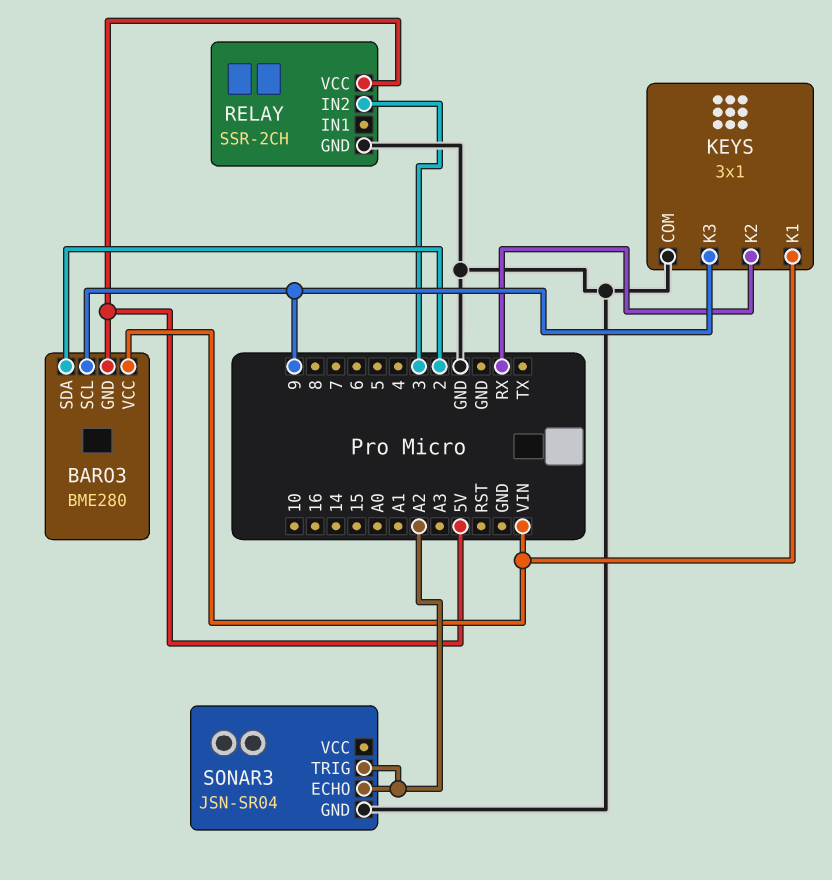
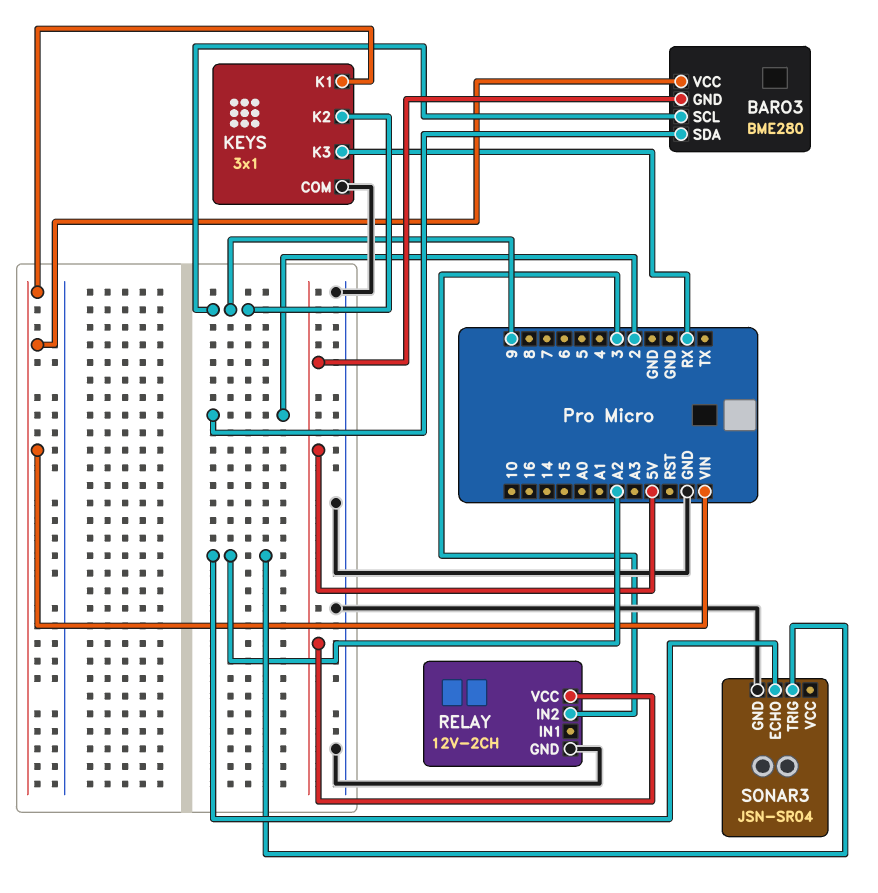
KEYS pin K2: RX -> 9
KEYS pin K3: 9 -> RX
RELAY: SSR-2CH -> 12V-2CH

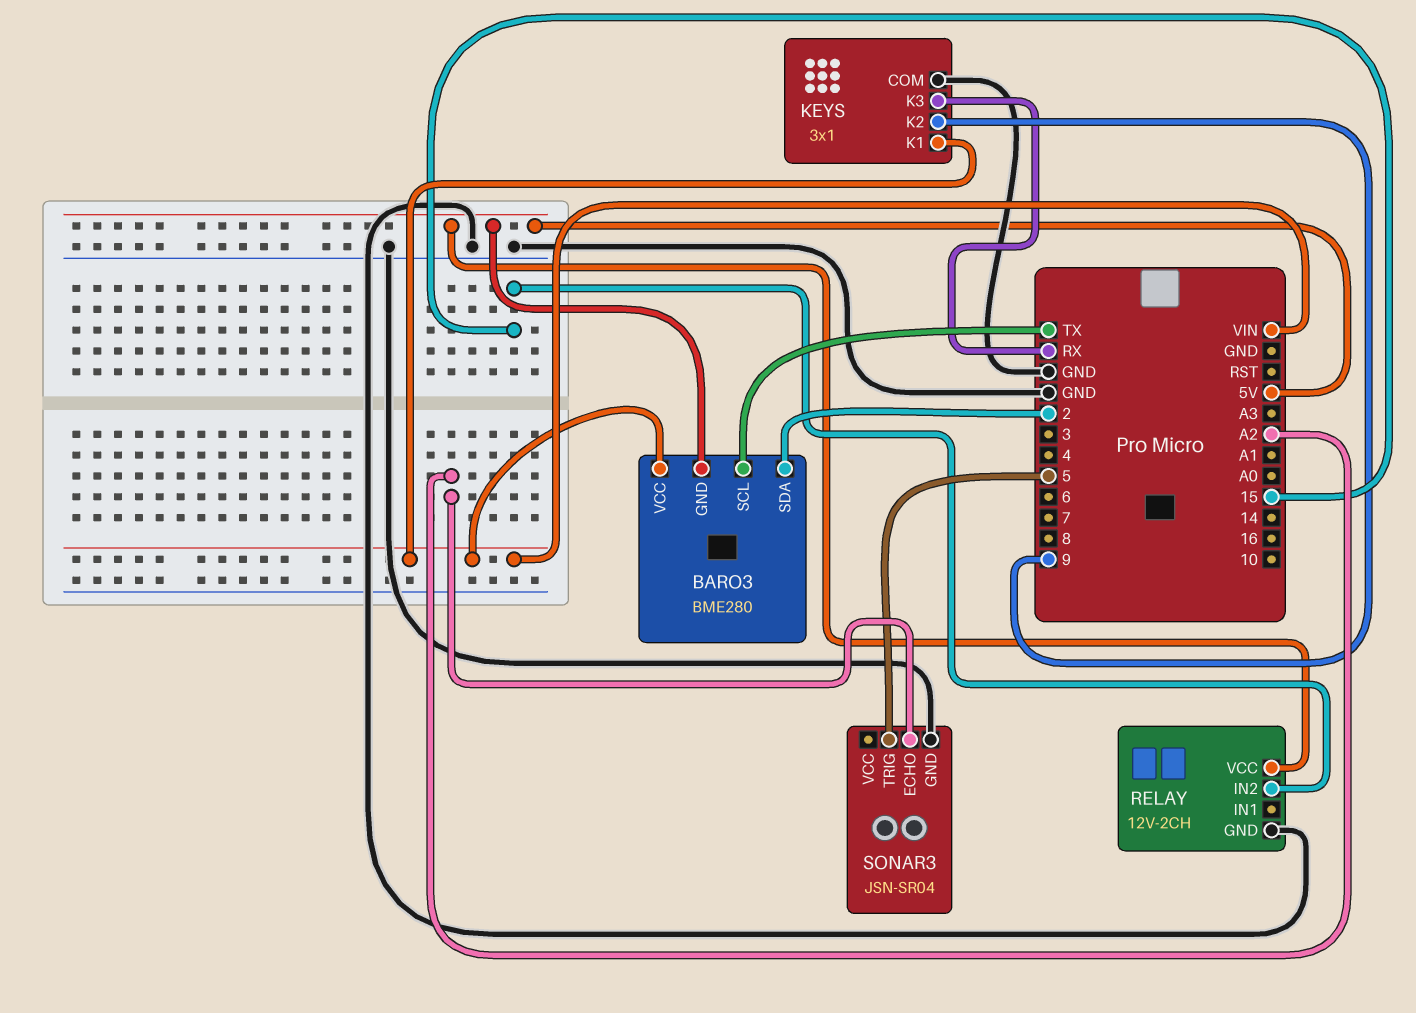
BARO3 pin SCL: 9 -> TX
RELAY pin IN2: 3 -> 15
SONAR3 pin TRIG: A2 -> 5

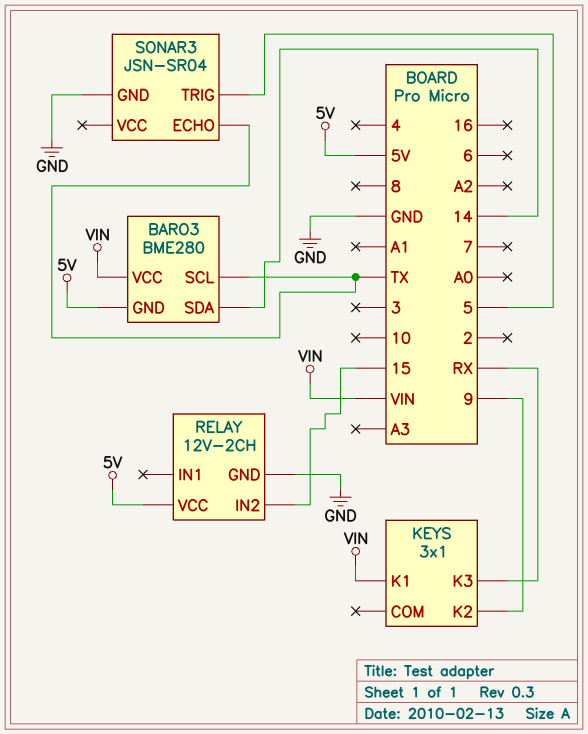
BARO3 pin SDA: 2 -> 14
KEYS pin COM: GND -> none
SONAR3 pin ECHO: A2 -> TX

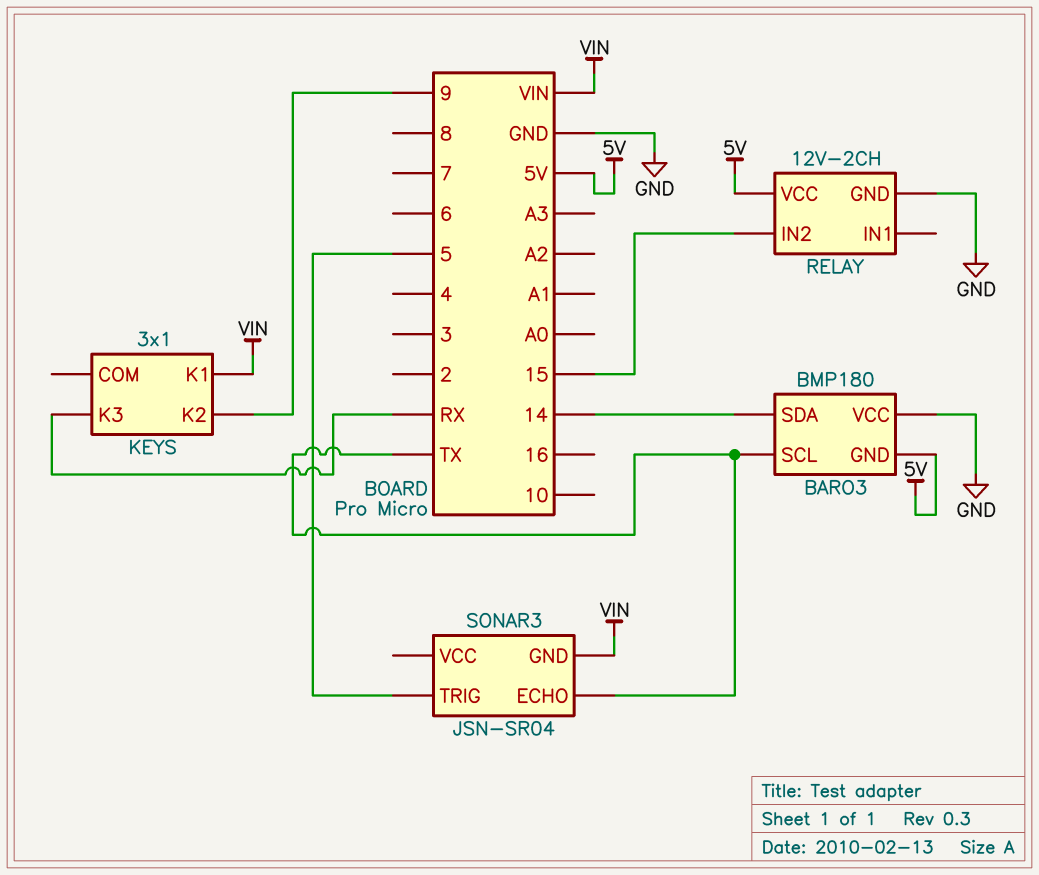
BARO3: BME280 -> BMP180
BARO3 pin VCC: VIN -> GND
SONAR3 pin GND: GND -> VIN

